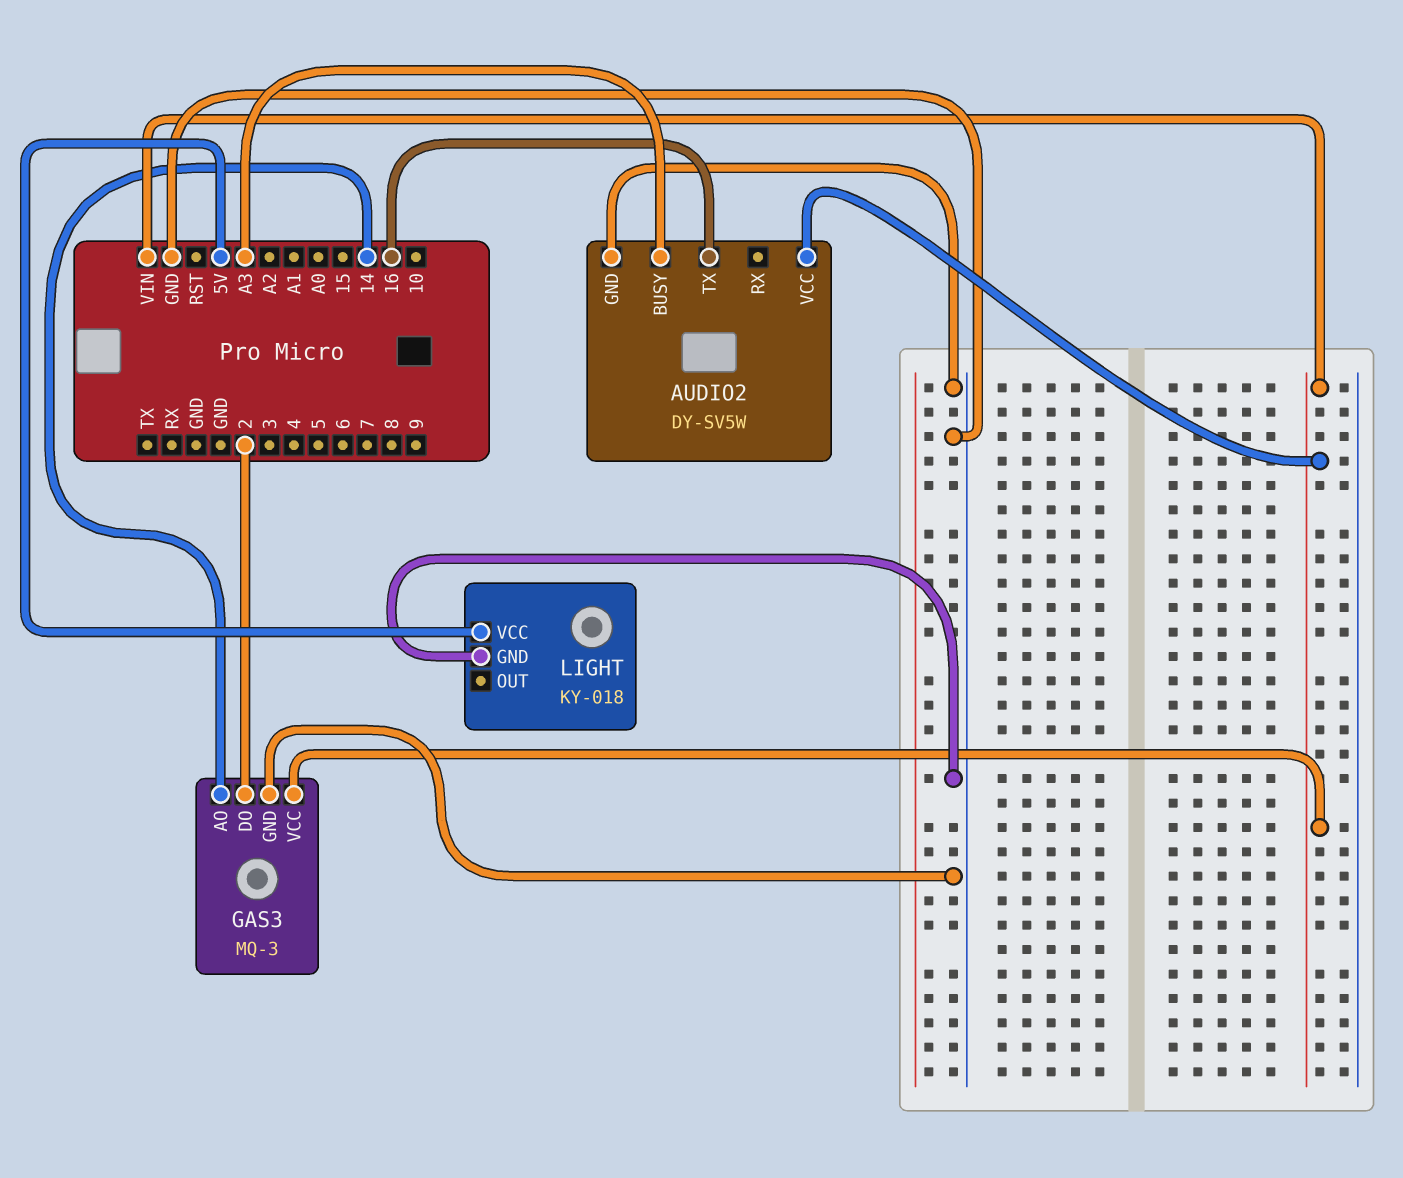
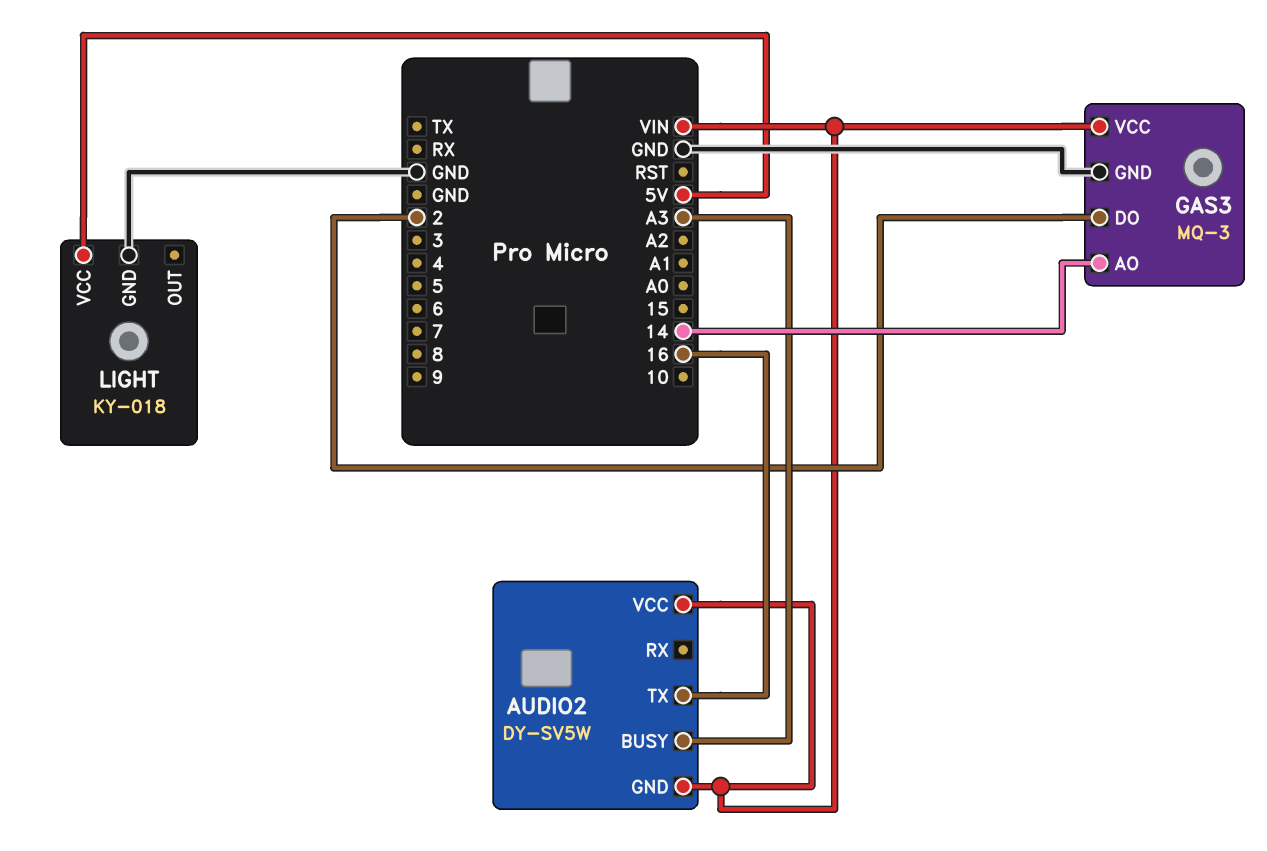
AUDIO2 pin GND: GND -> VIN

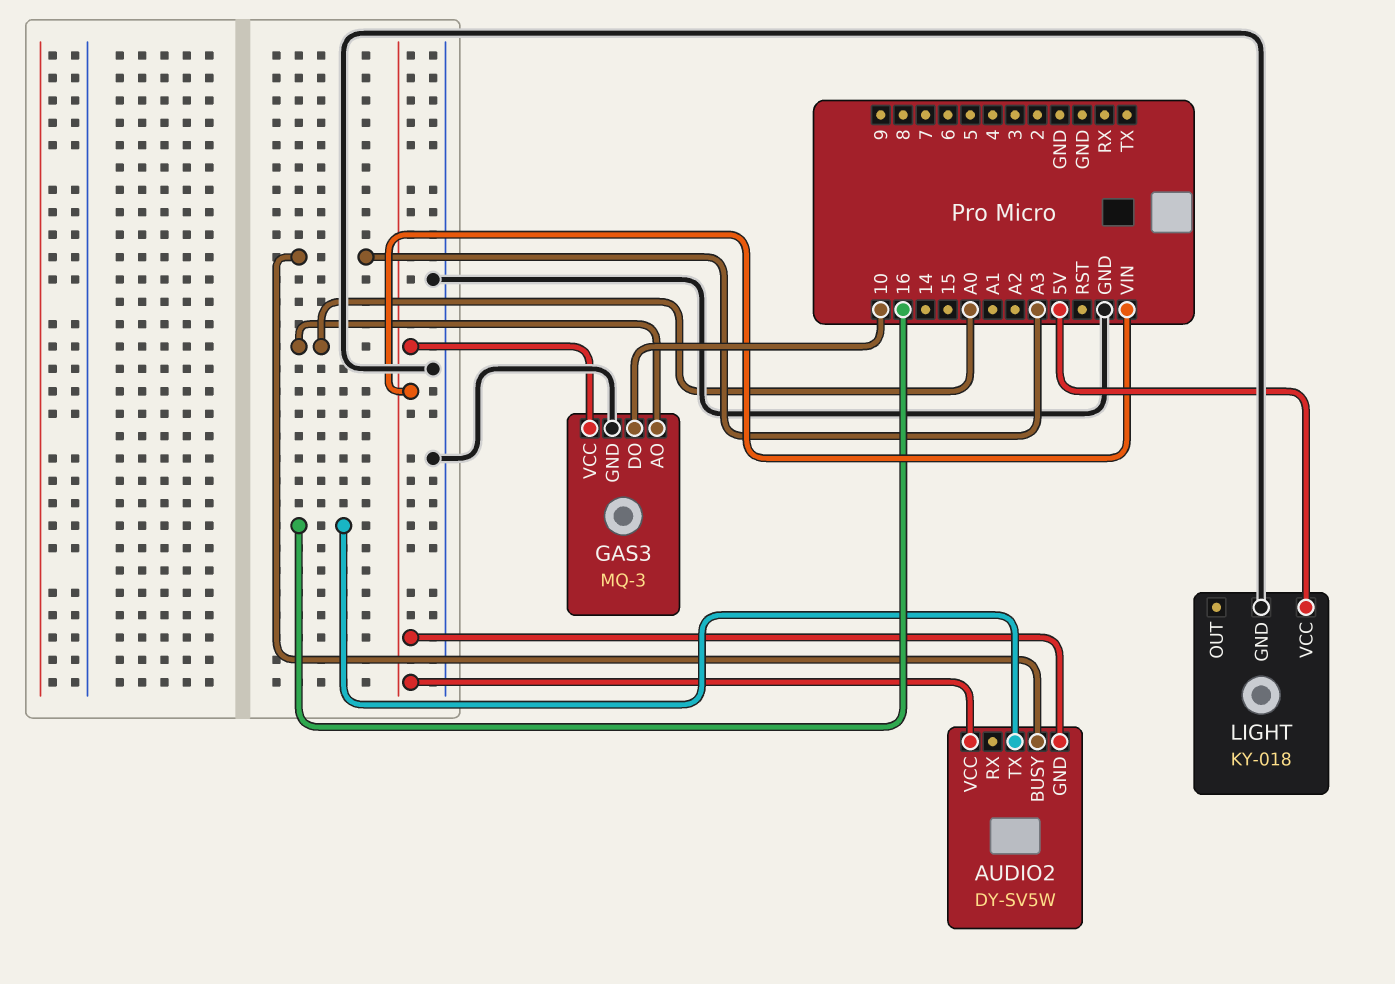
GAS3 pin AO: 14 -> A0
GAS3 pin DO: 2 -> 10

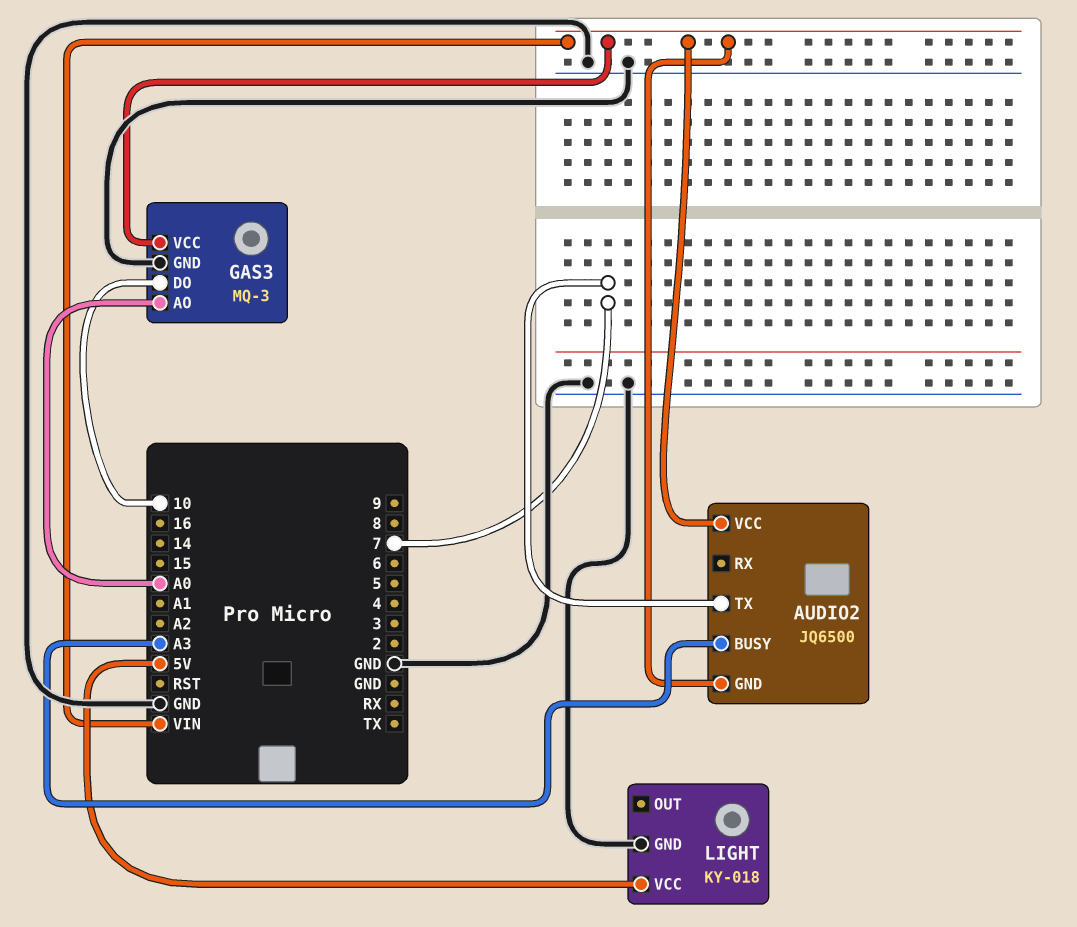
AUDIO2: DY-SV5W -> JQ6500
AUDIO2 pin TX: 16 -> 7

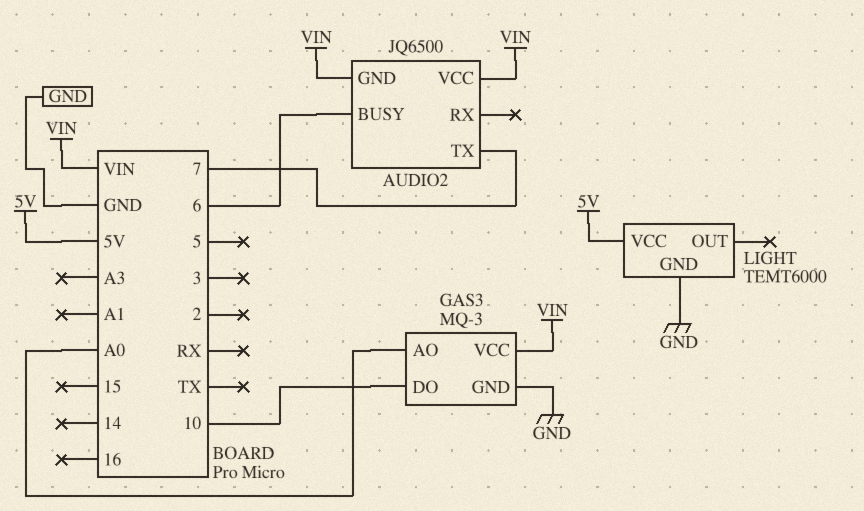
AUDIO2 pin BUSY: A3 -> 6
LIGHT: KY-018 -> TEMT6000

